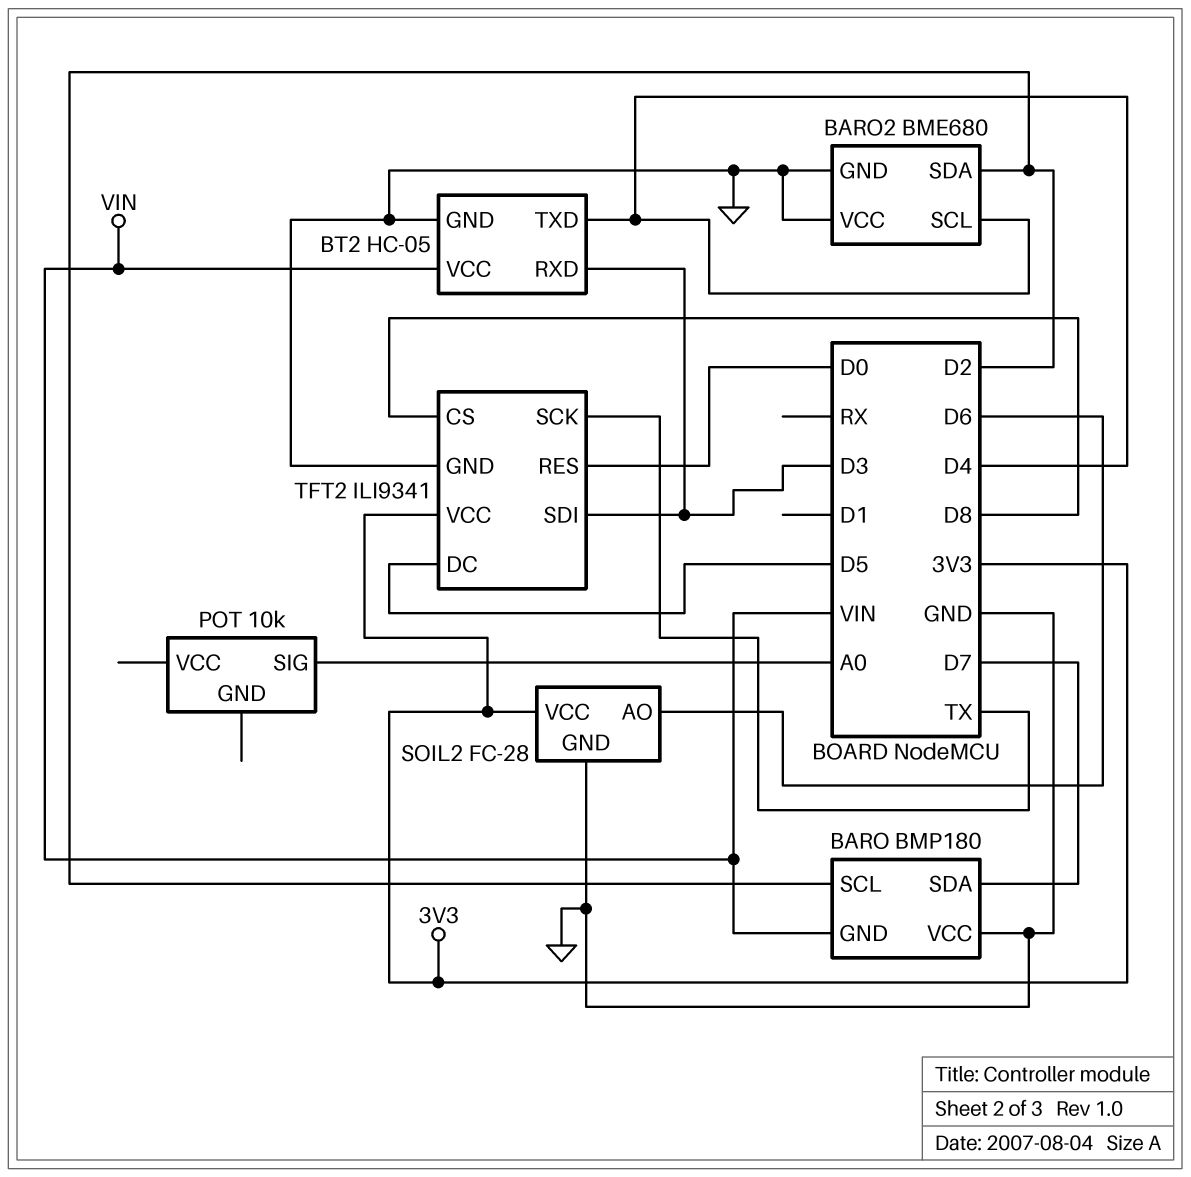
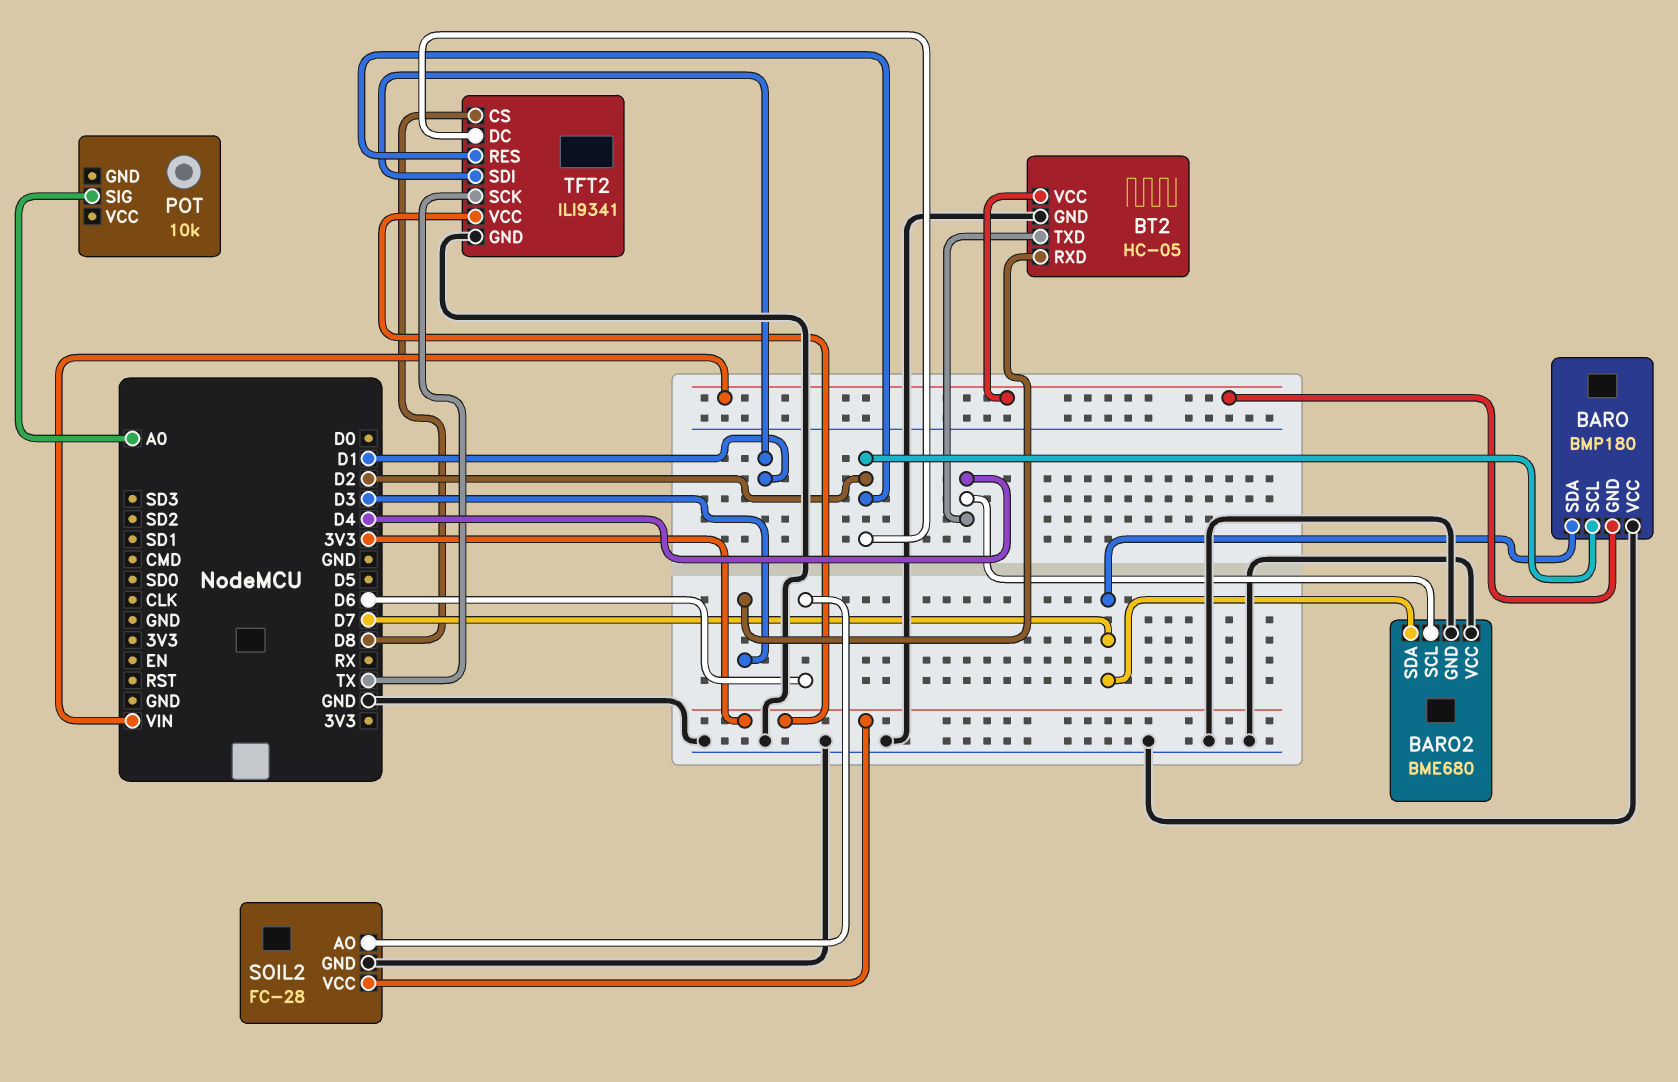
BARO2 pin SDA: D2 -> D7
TFT2 pin DC: D5 -> D2
TFT2 pin RES: D0 -> D2
TFT2 pin SDI: D3 -> D1

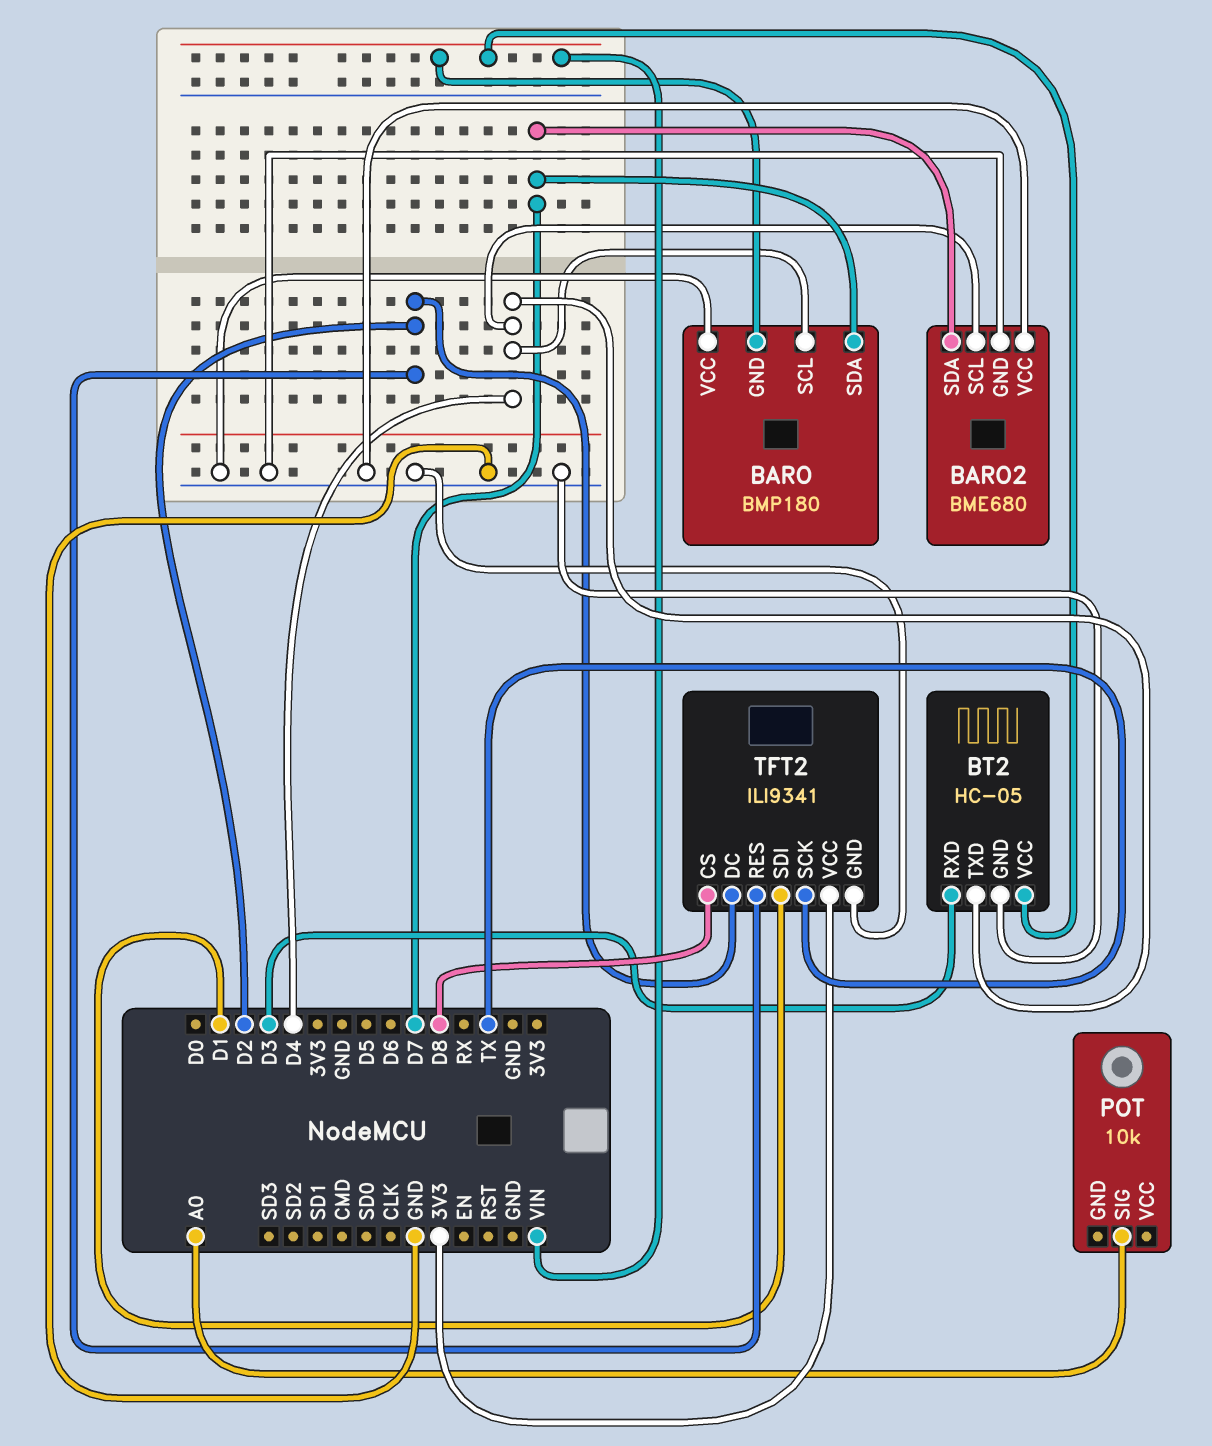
BARO pin SCL: D2 -> D4
SOIL2: FC-28 -> none
SOIL2 pin AO: D6 -> none
SOIL2 pin GND: GND -> none
SOIL2 pin VCC: 3V3 -> none

